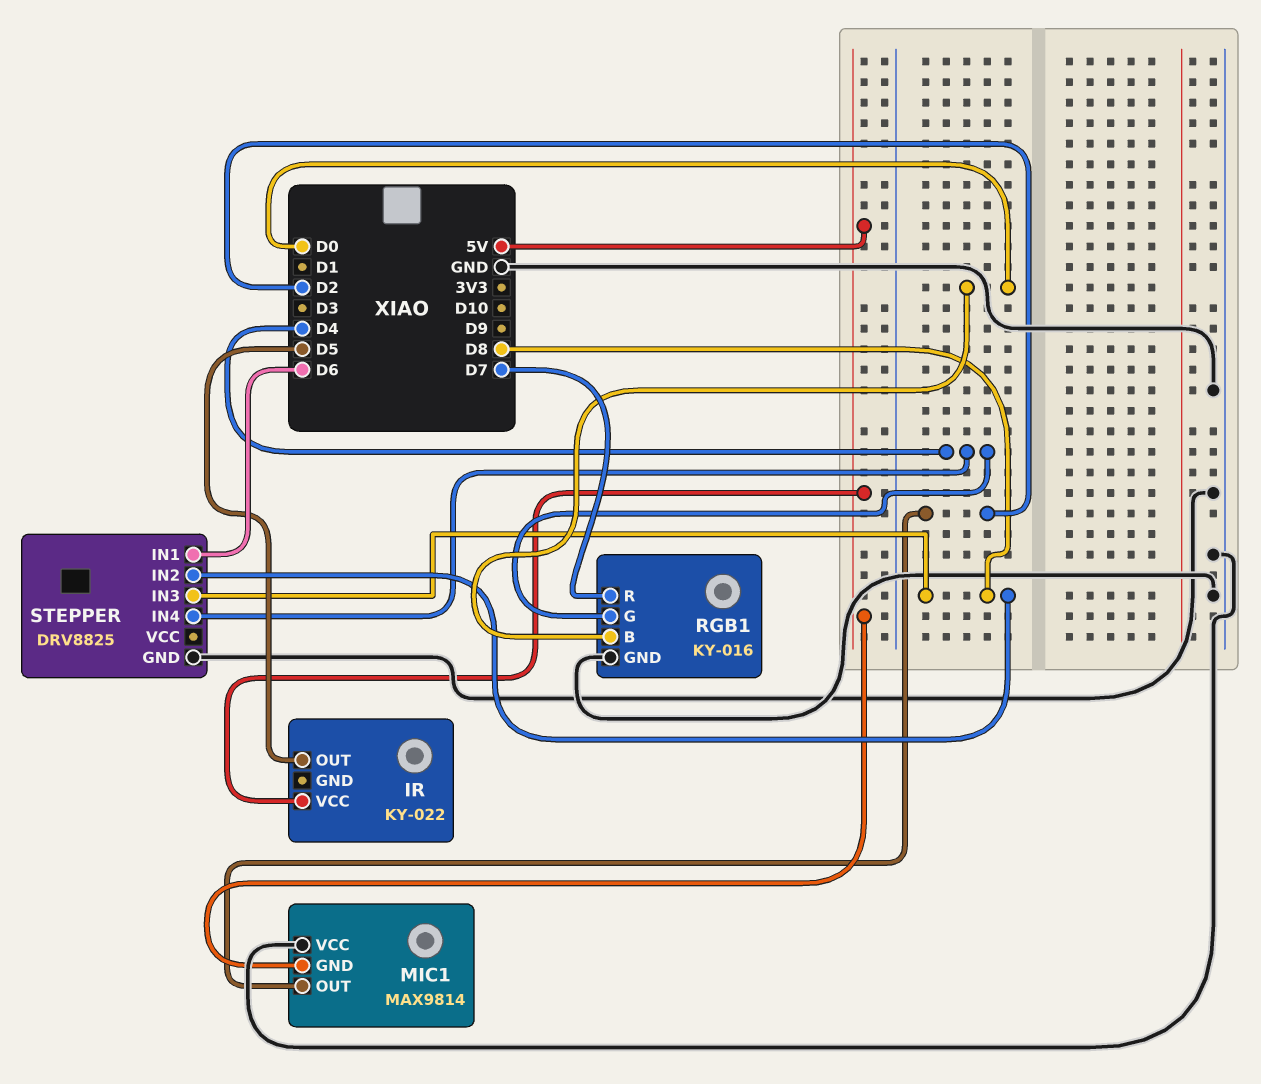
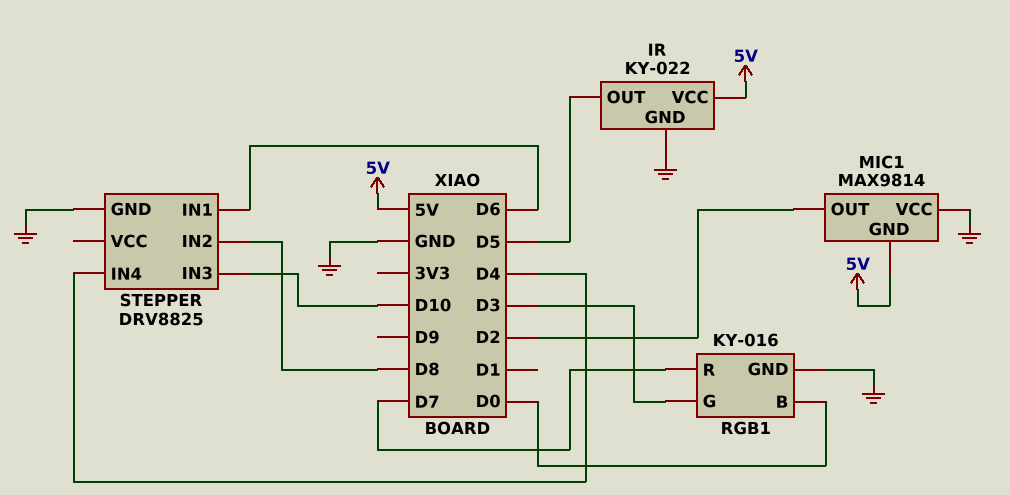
IR pin GND: none -> GND
RGB1 pin G: D4 -> D3
STEPPER pin IN3: D8 -> D10

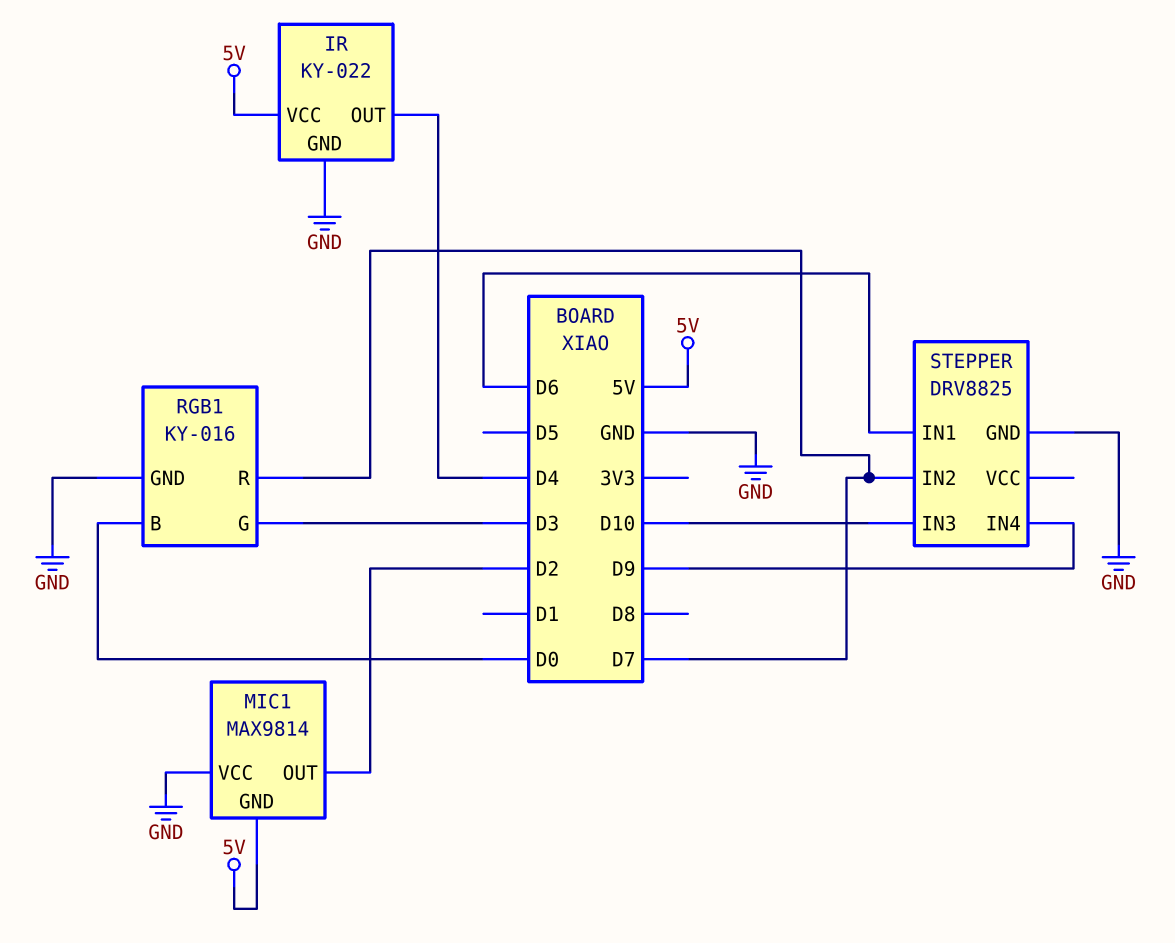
IR pin OUT: D5 -> D4
STEPPER pin IN2: D8 -> D7
STEPPER pin IN4: D4 -> D9

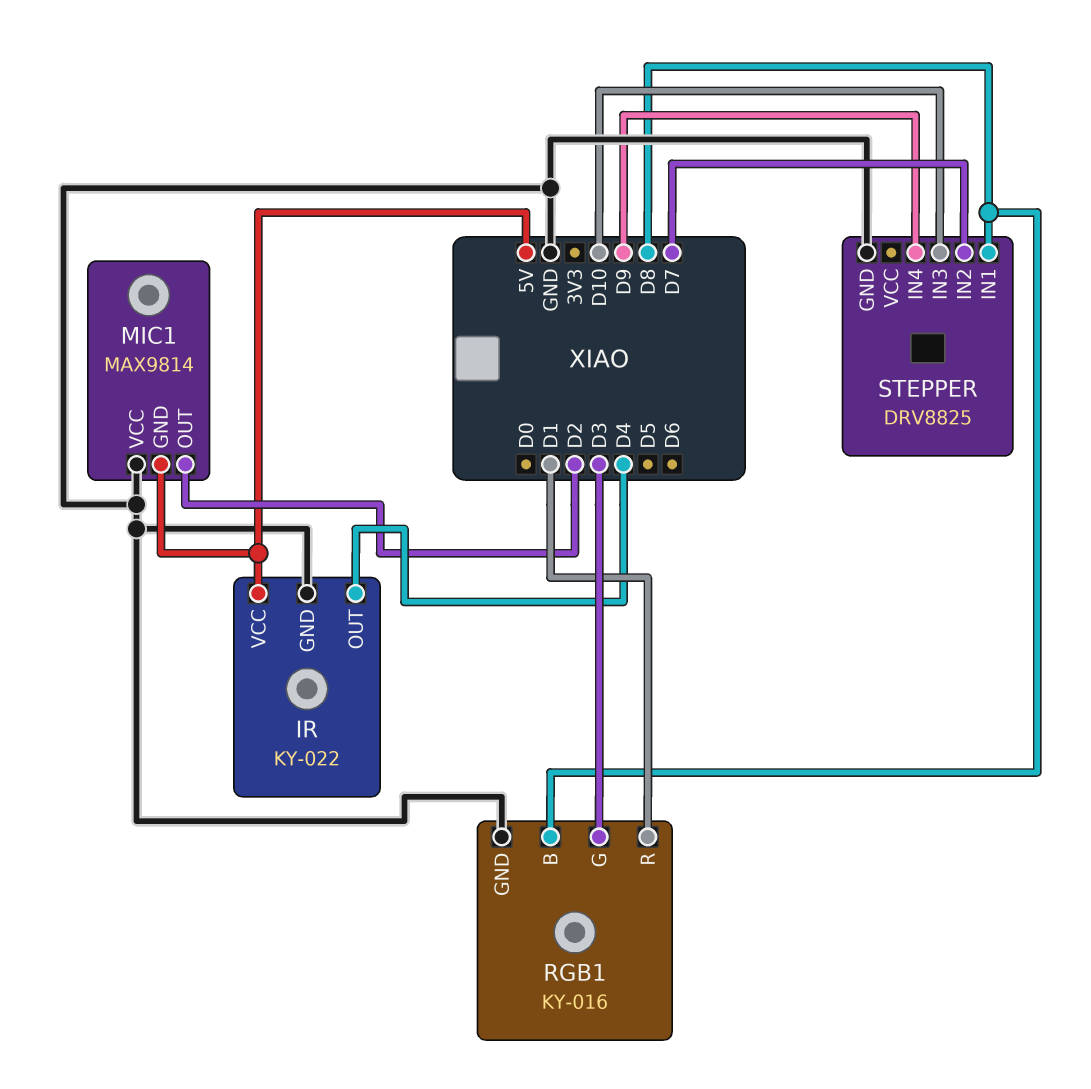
RGB1 pin B: D0 -> D8
RGB1 pin R: D7 -> D1
STEPPER pin IN1: D6 -> D8

